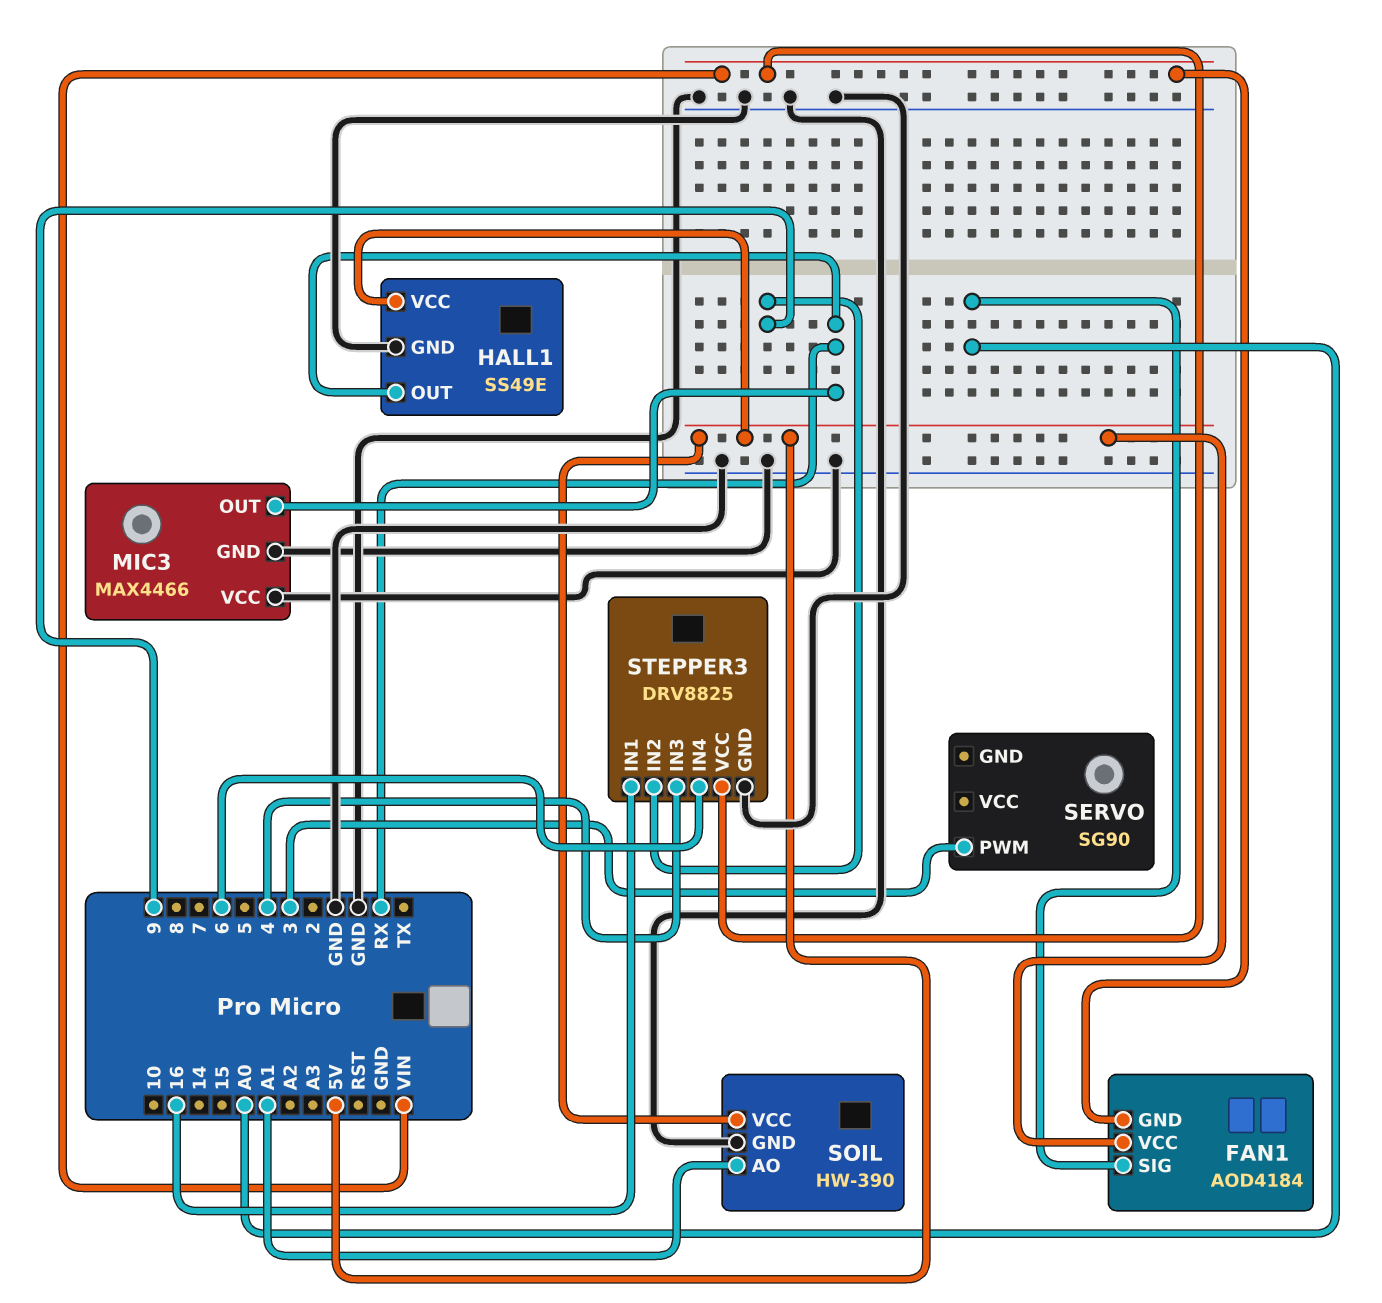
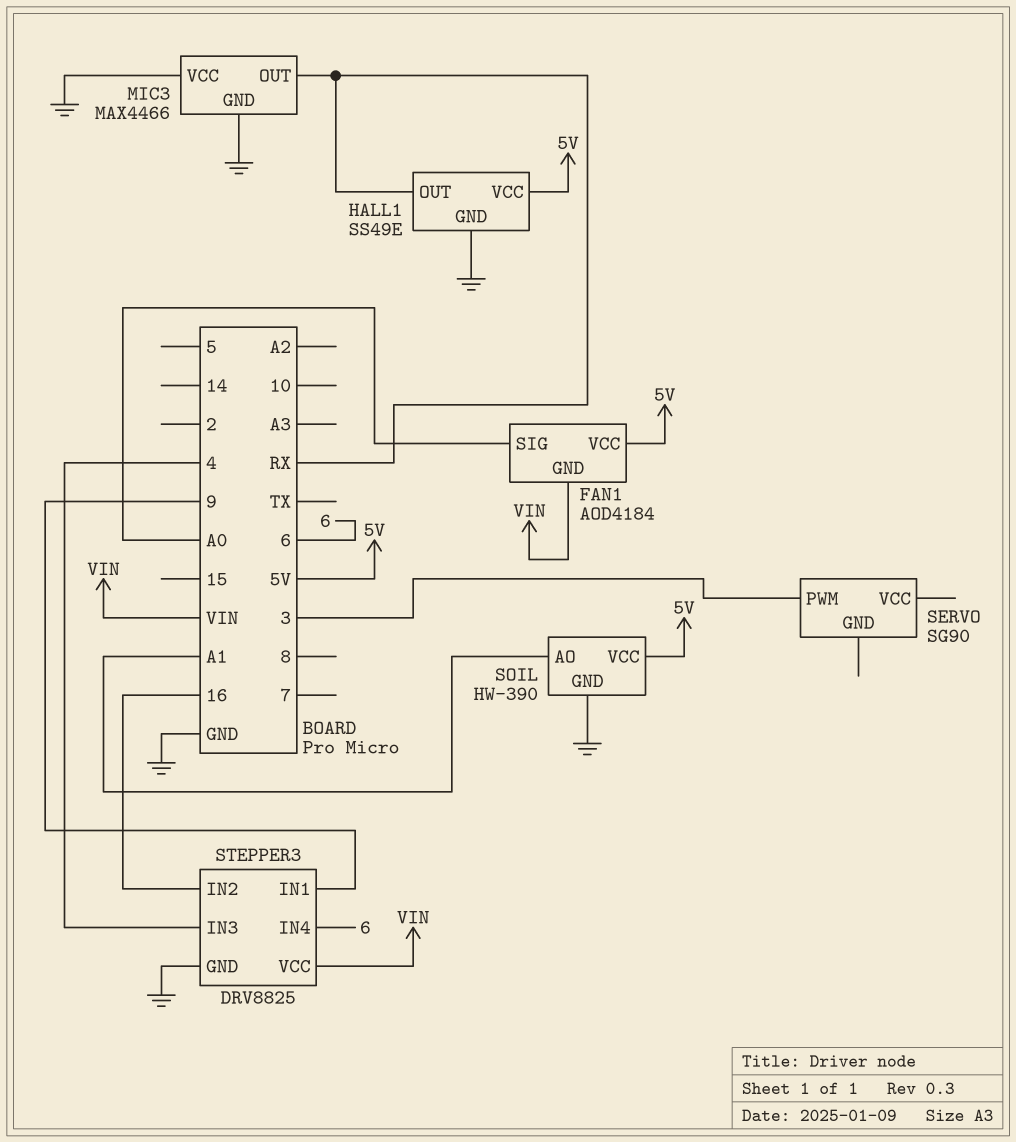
STEPPER3 pin IN1: 16 -> 9
STEPPER3 pin IN2: 9 -> 16

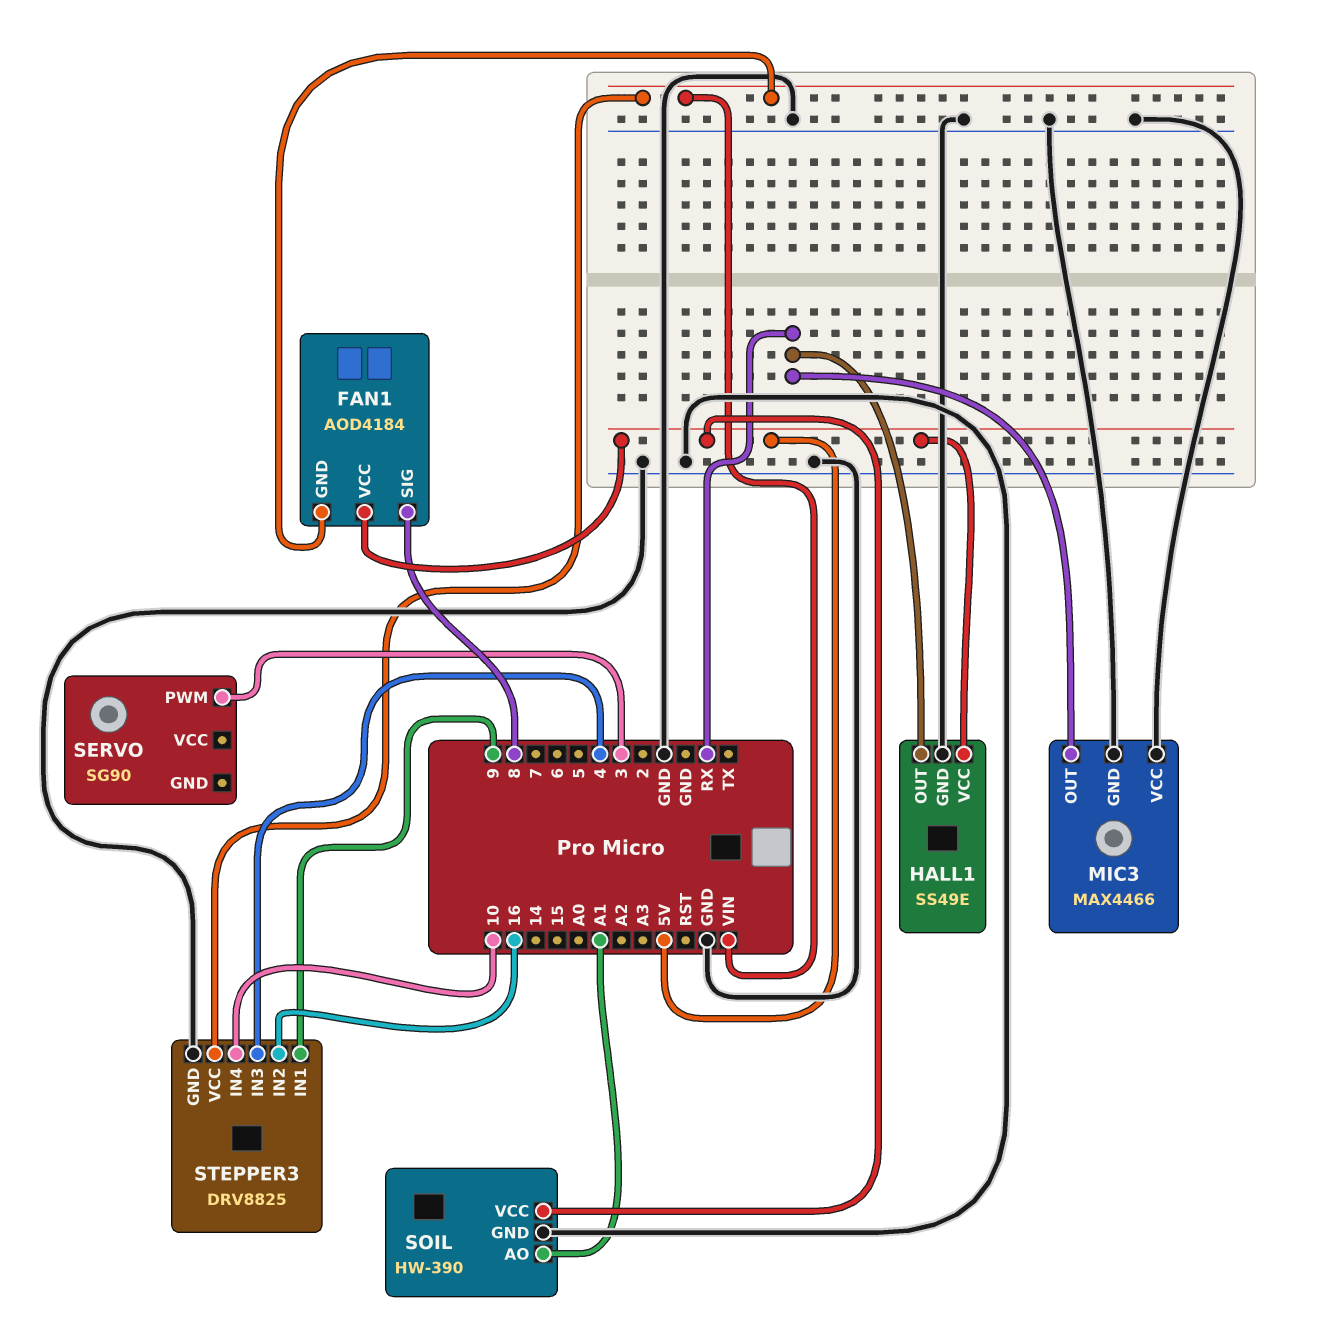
FAN1 pin SIG: A0 -> 8
STEPPER3 pin IN4: 6 -> 10

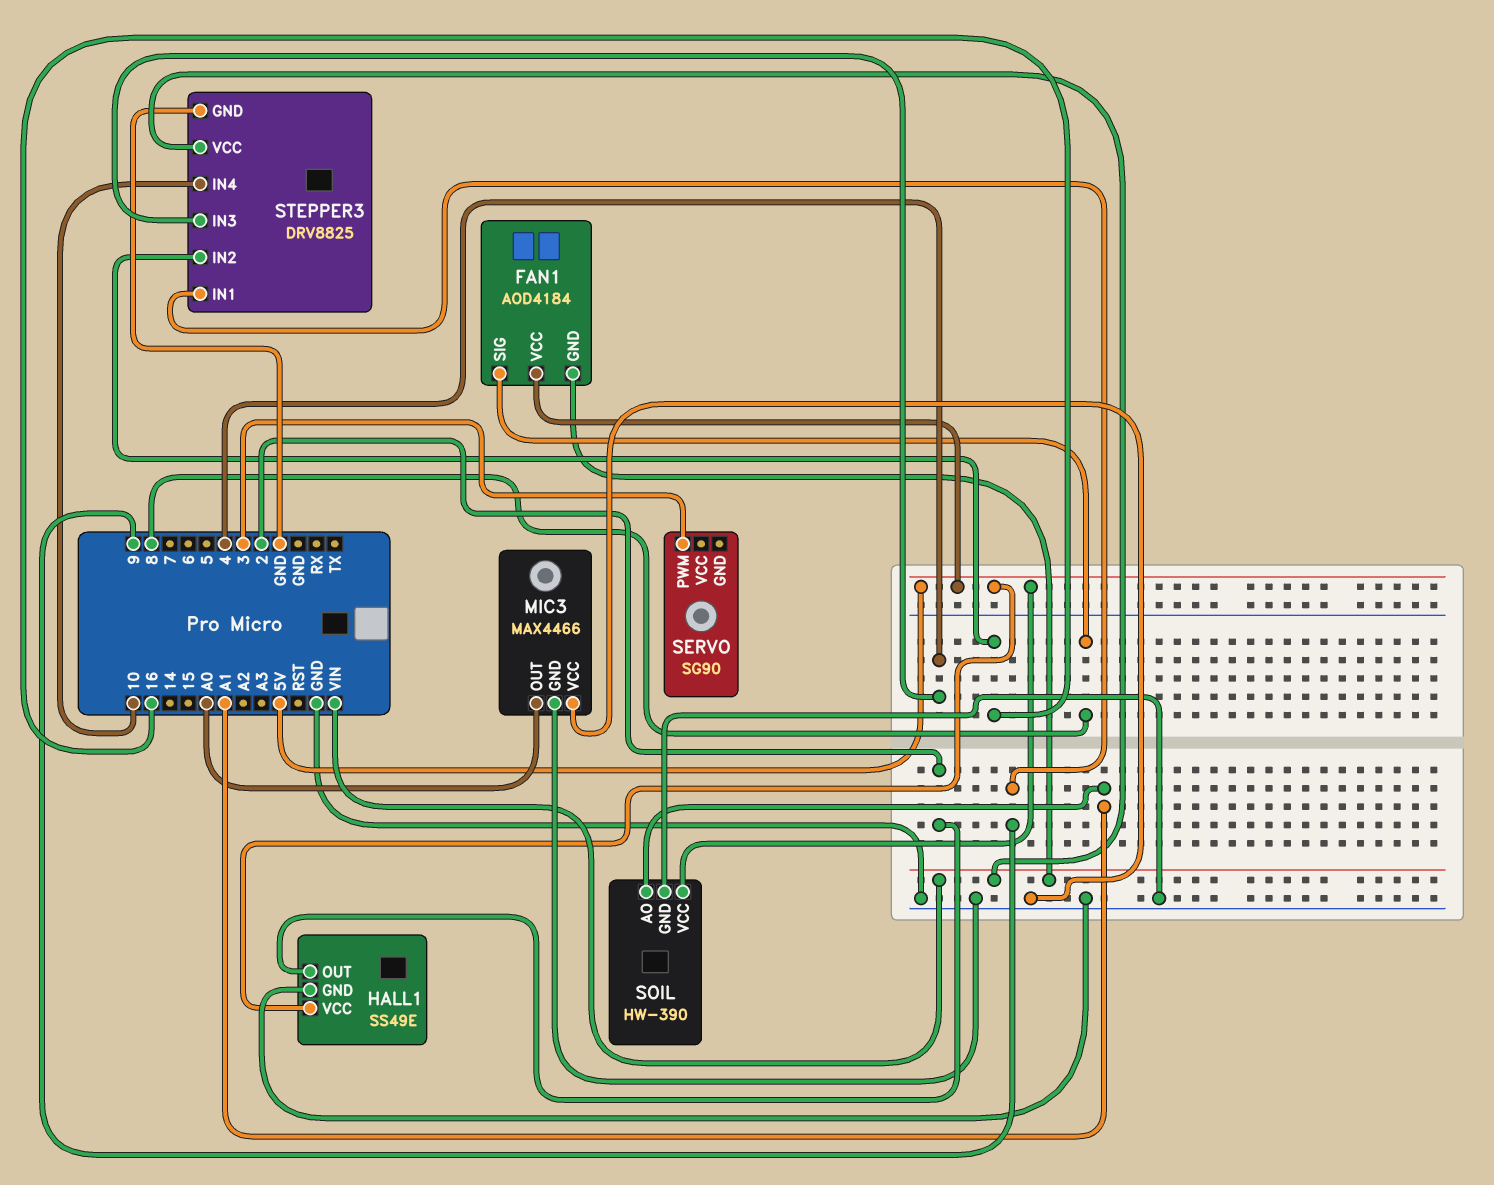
HALL1 pin OUT: RX -> 2
MIC3 pin OUT: RX -> A0

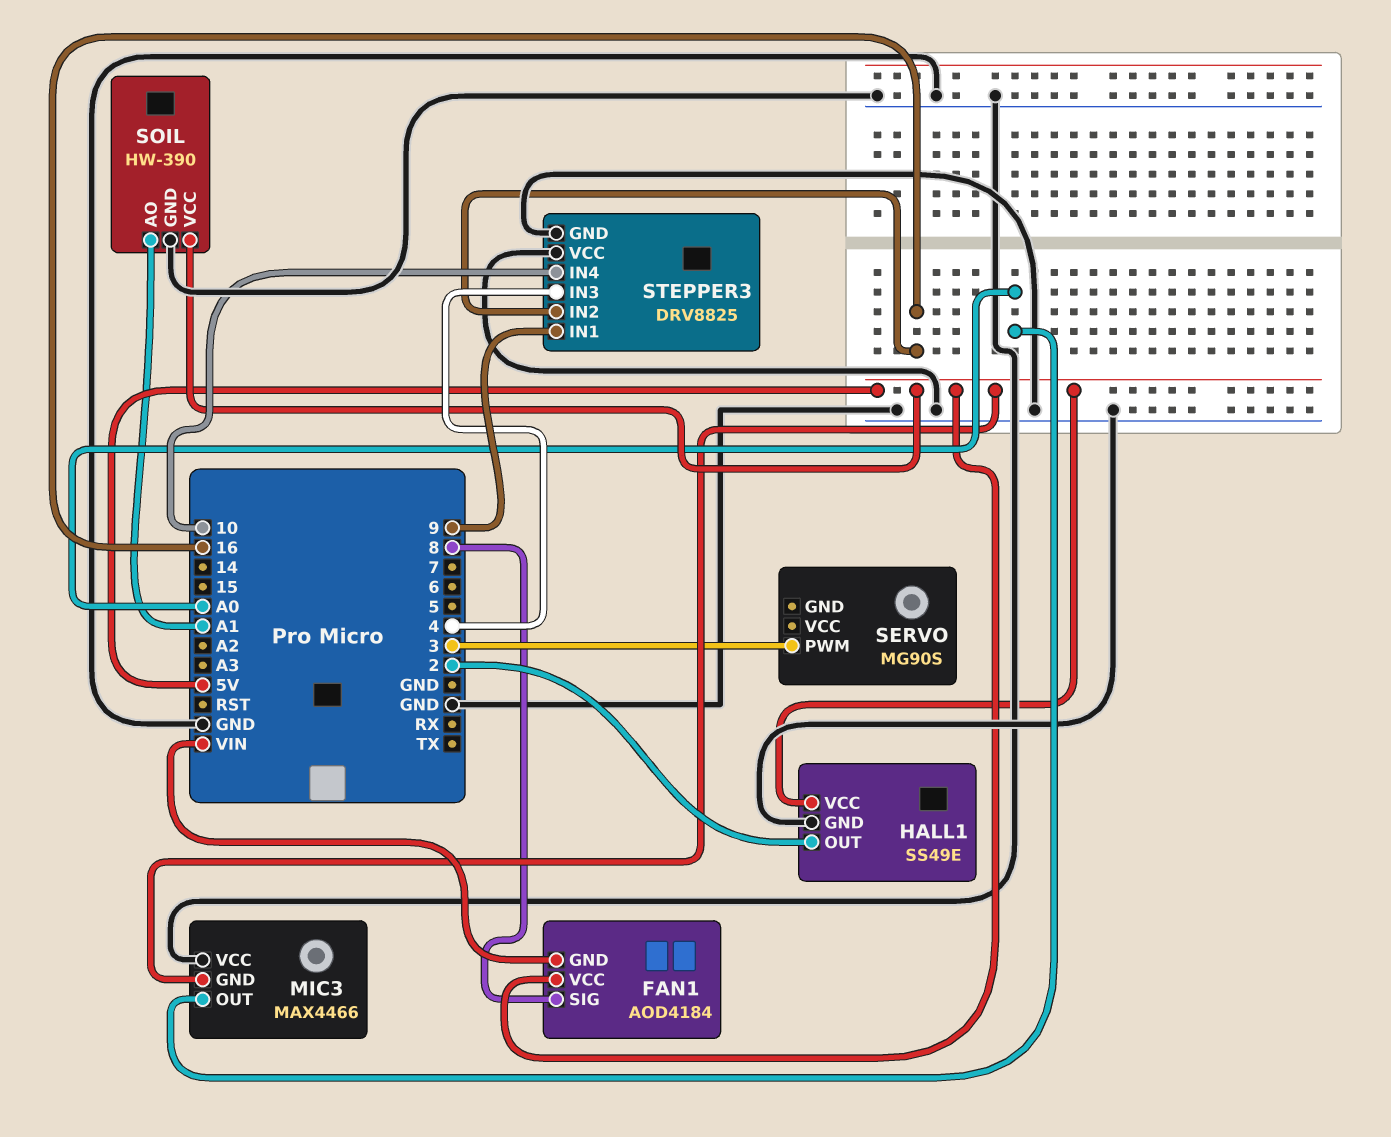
MIC3 pin GND: GND -> 5V
SERVO: SG90 -> MG90S
STEPPER3 pin VCC: VIN -> GND

